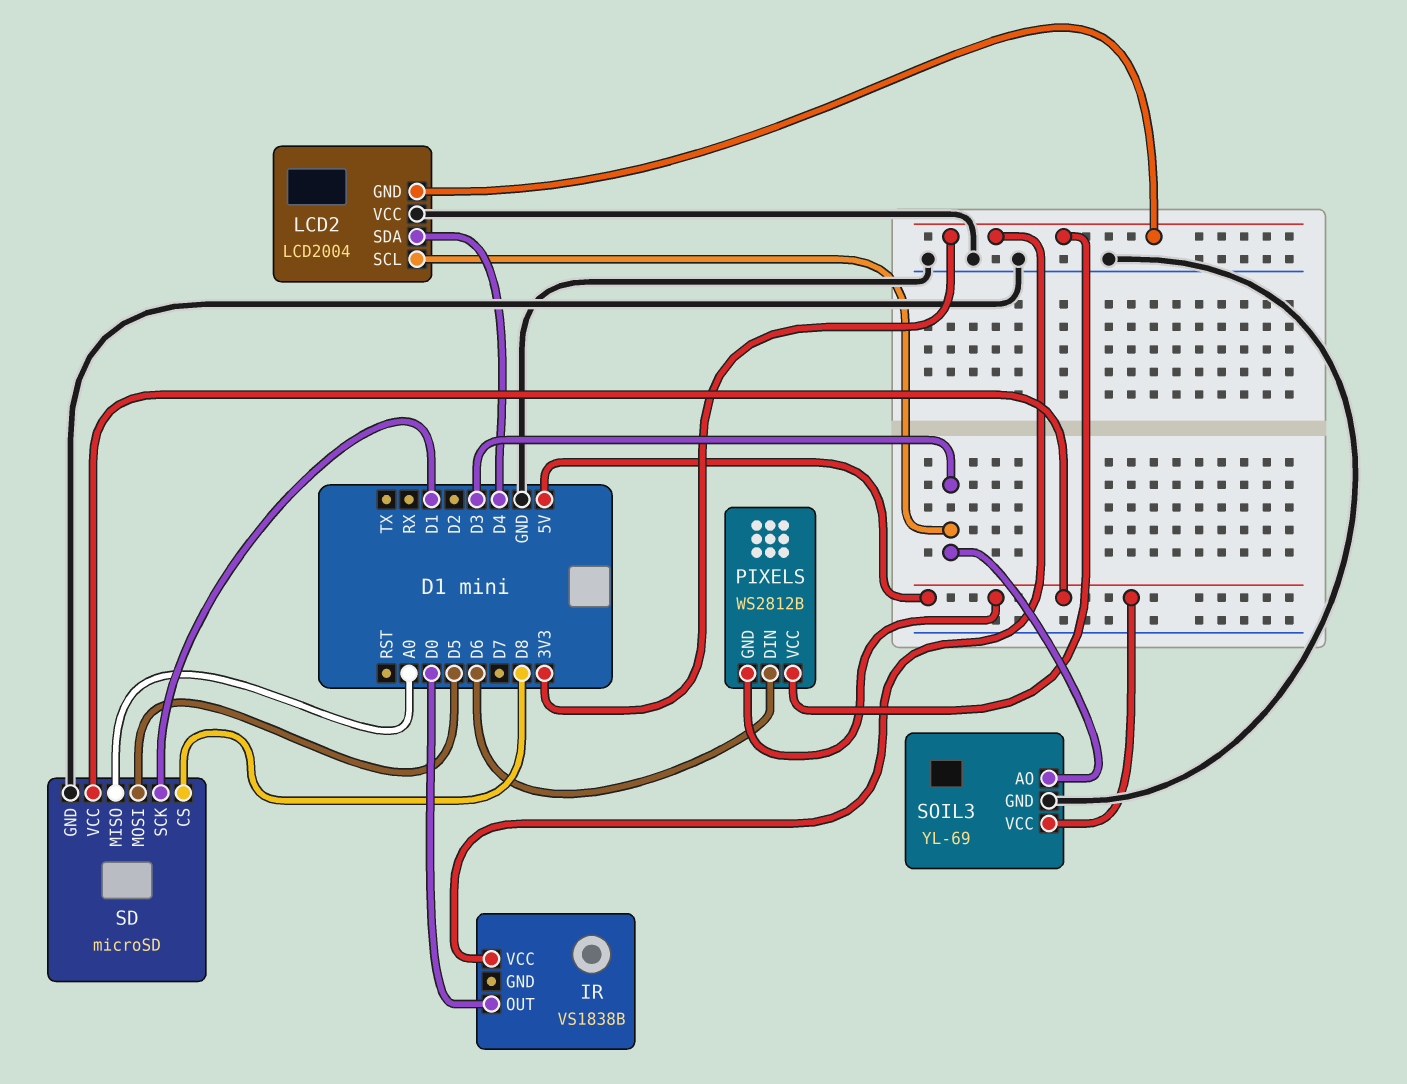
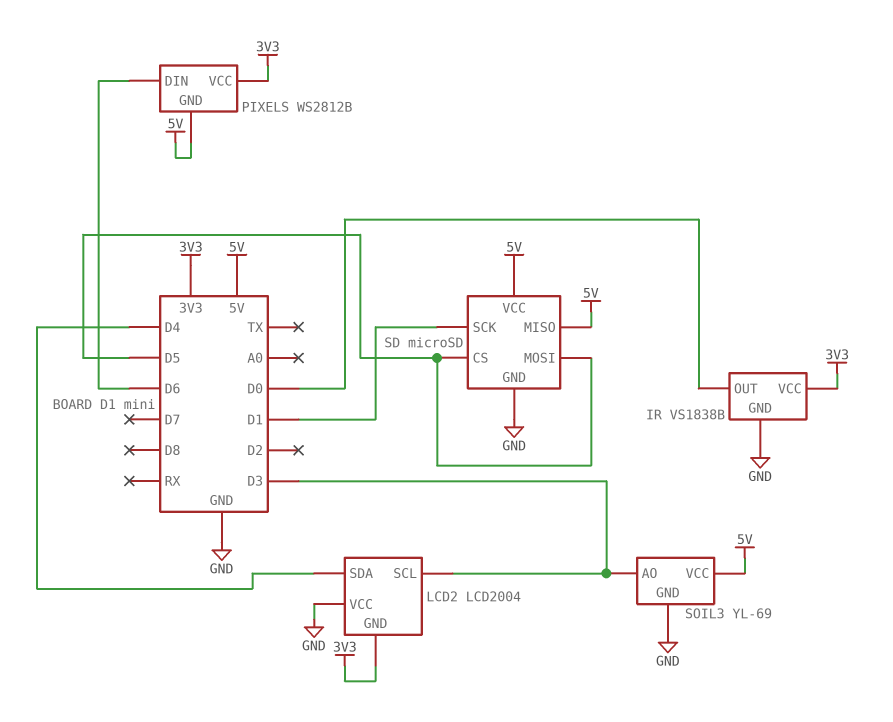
IR pin GND: none -> GND
SD pin CS: D8 -> D5
SD pin MISO: A0 -> 5V

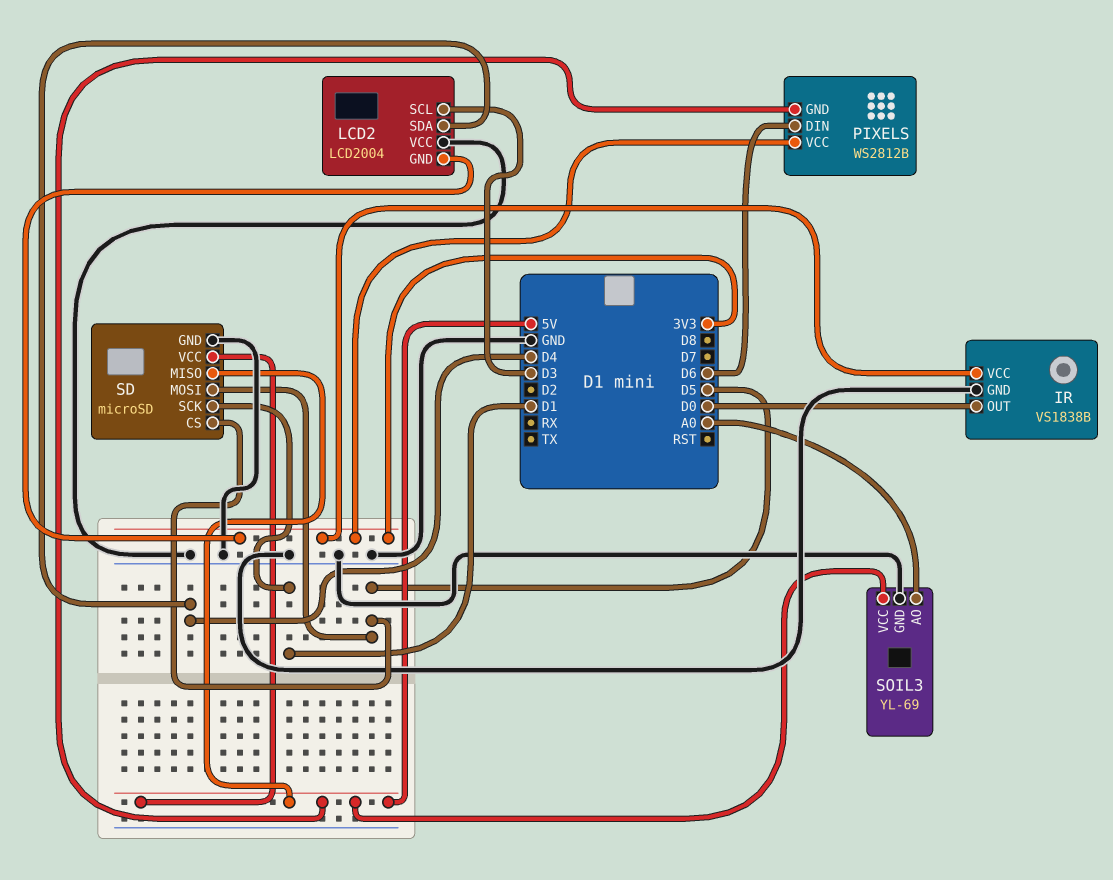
SOIL3 pin AO: D3 -> A0

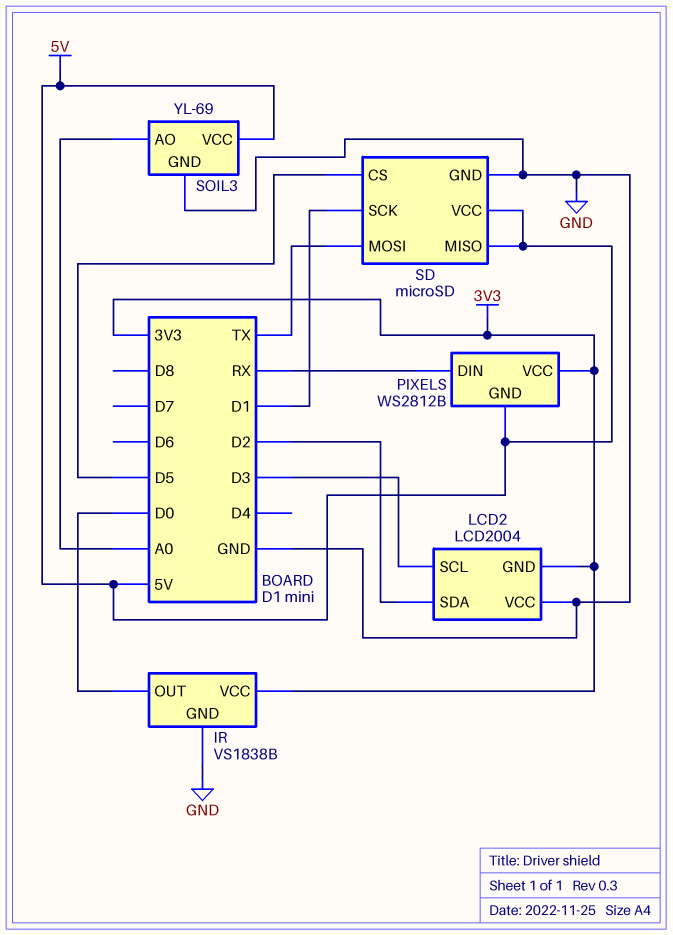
LCD2 pin SDA: D4 -> D2
PIXELS pin DIN: D6 -> RX
SD pin MOSI: D5 -> TX

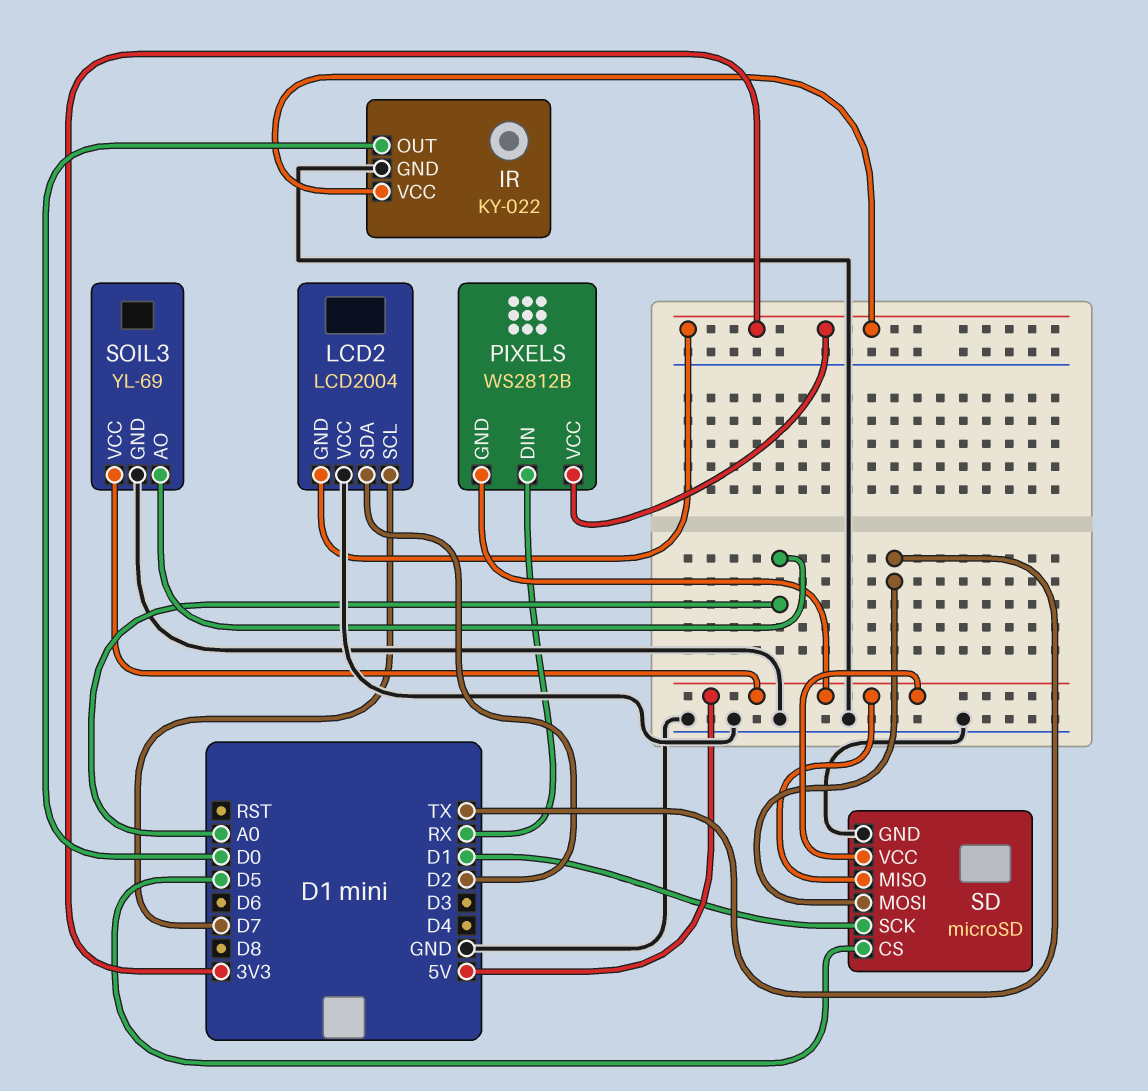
IR: VS1838B -> KY-022
LCD2 pin SCL: D3 -> D7

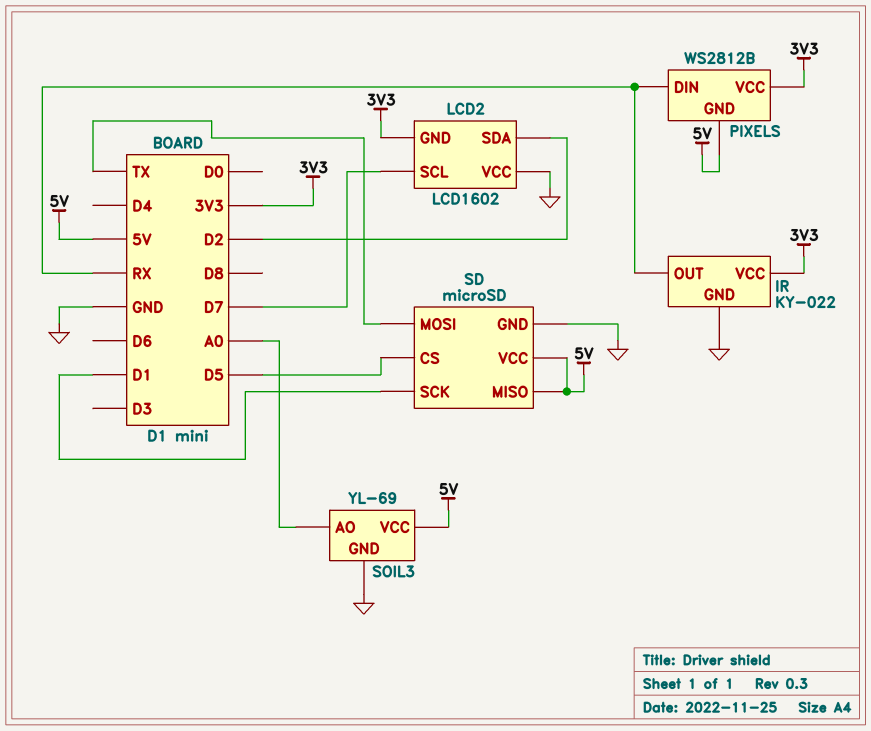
IR pin OUT: D0 -> RX
LCD2: LCD2004 -> LCD1602

